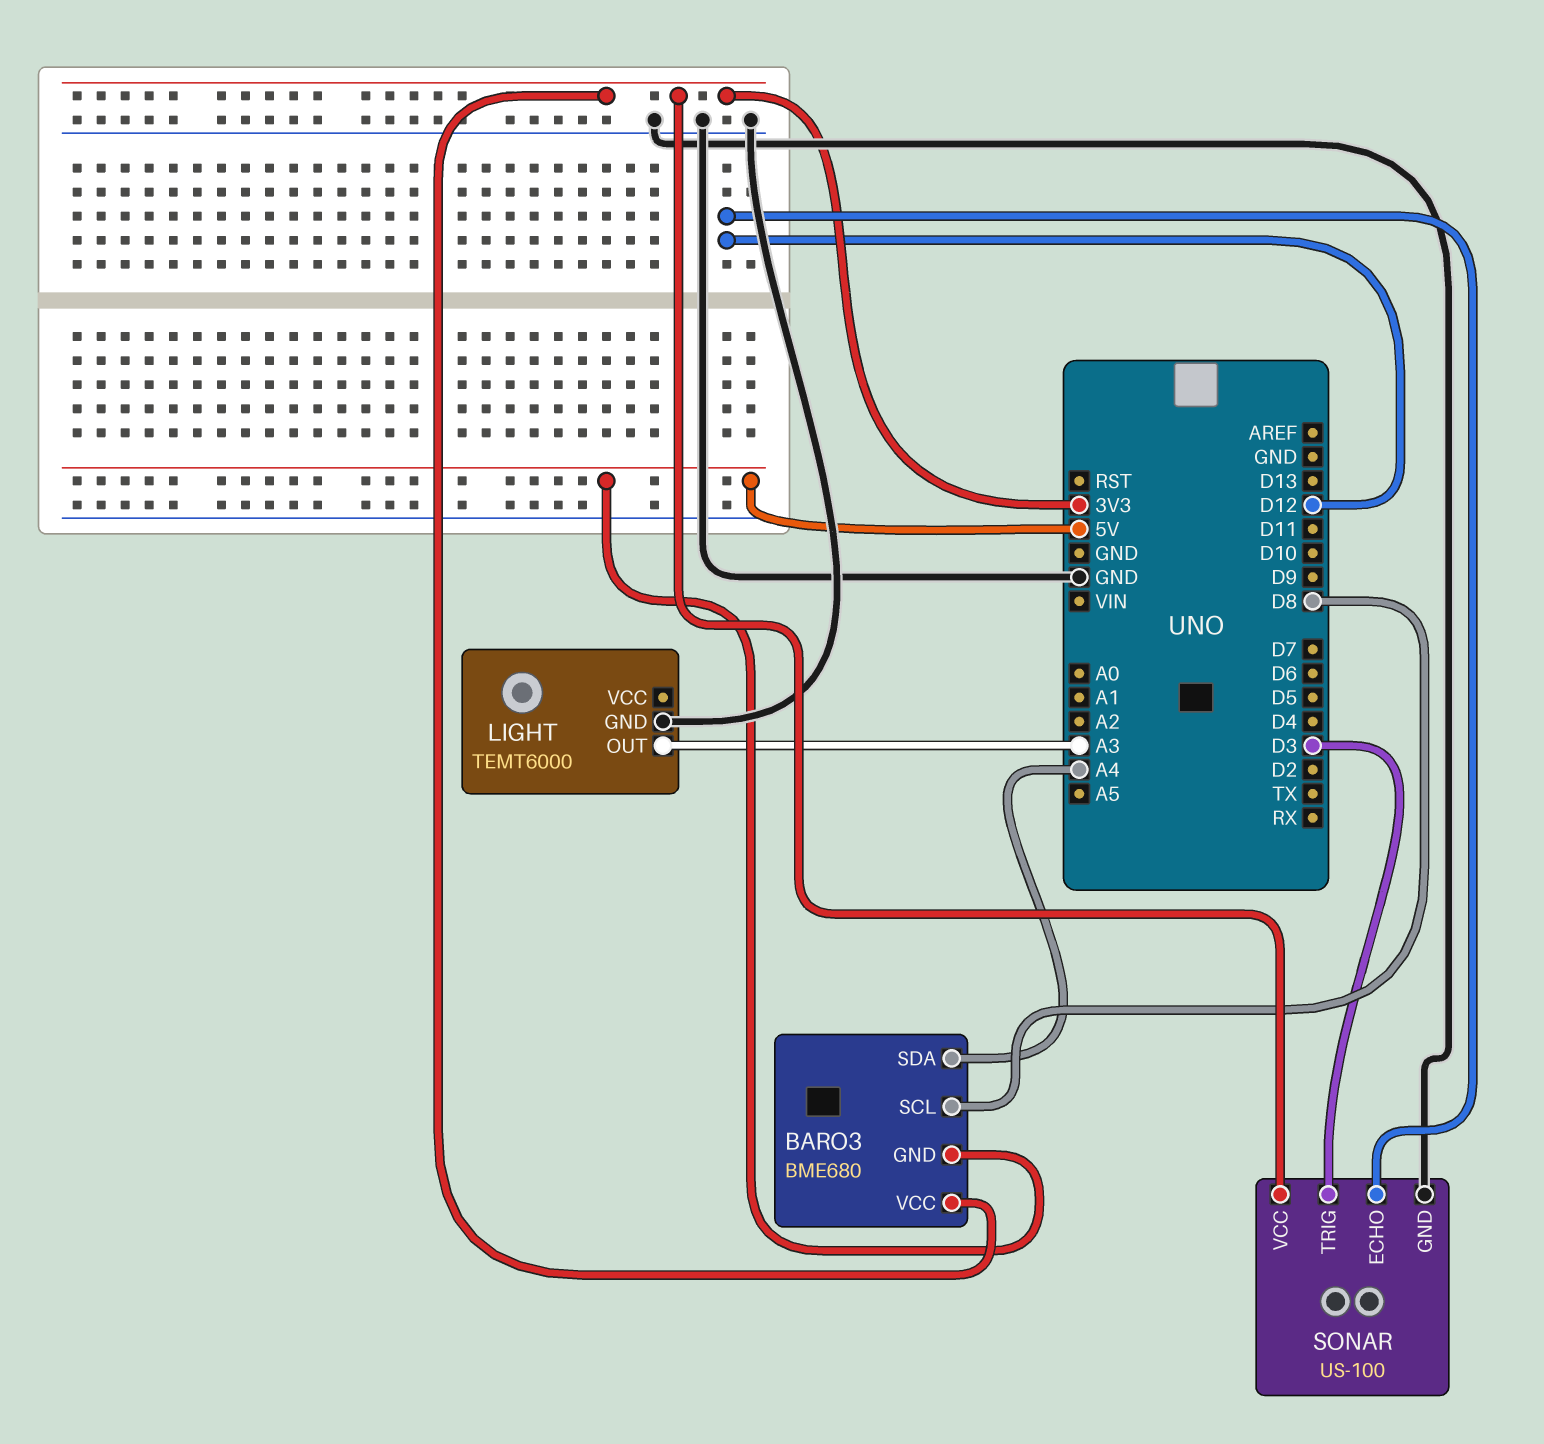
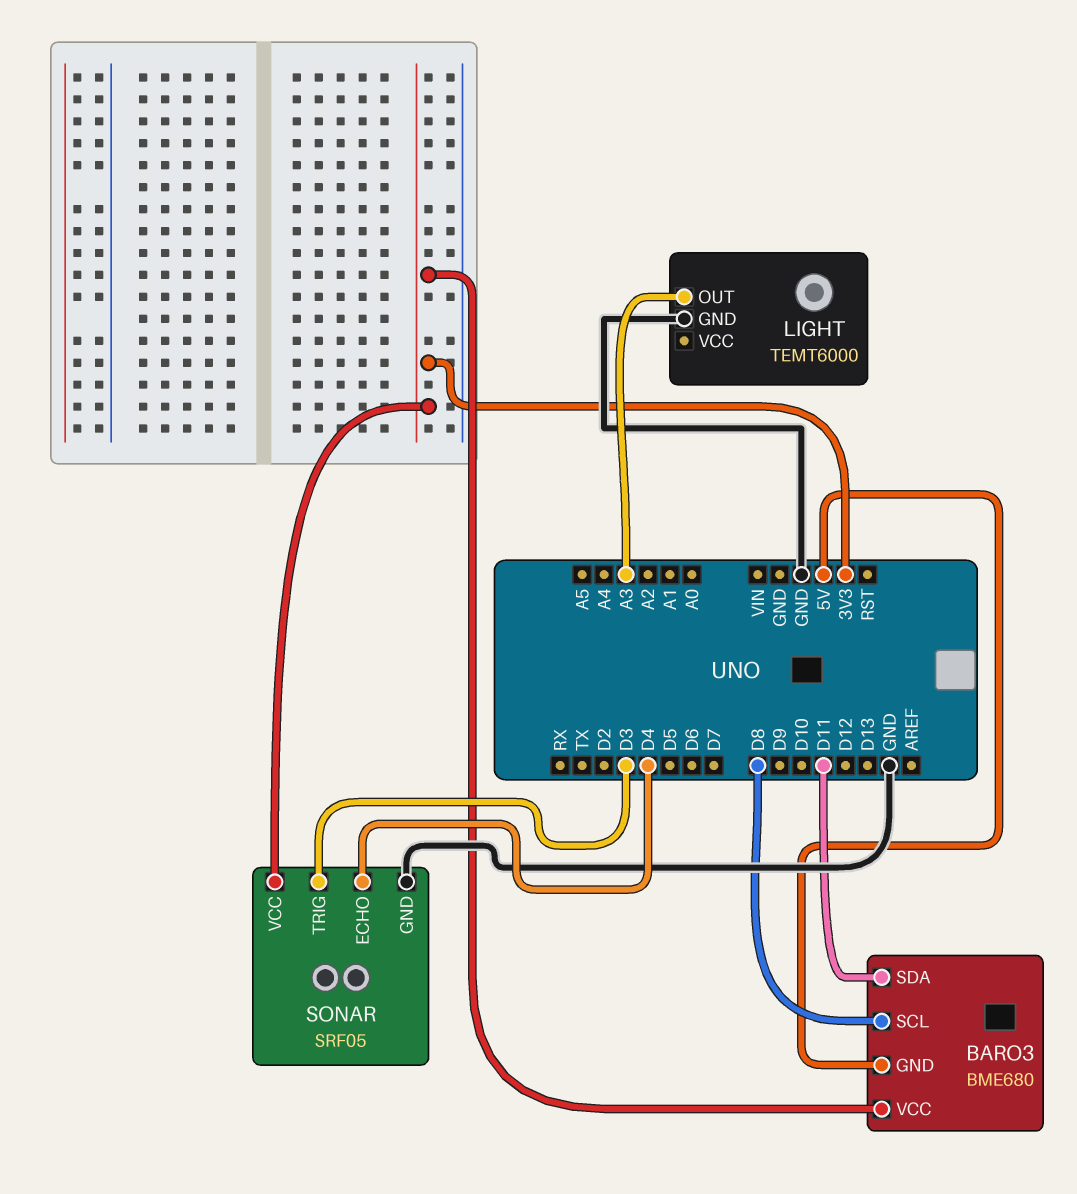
BARO3 pin SDA: A4 -> D11
SONAR: US-100 -> SRF05
SONAR pin ECHO: D12 -> D4

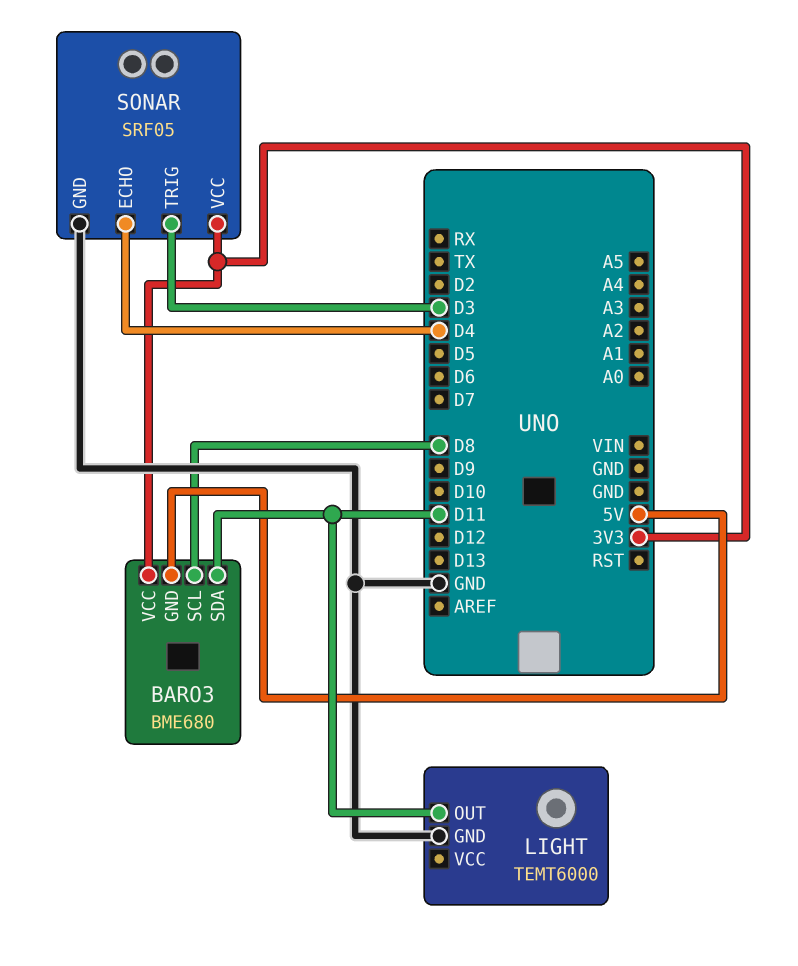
LIGHT pin OUT: A3 -> D11

